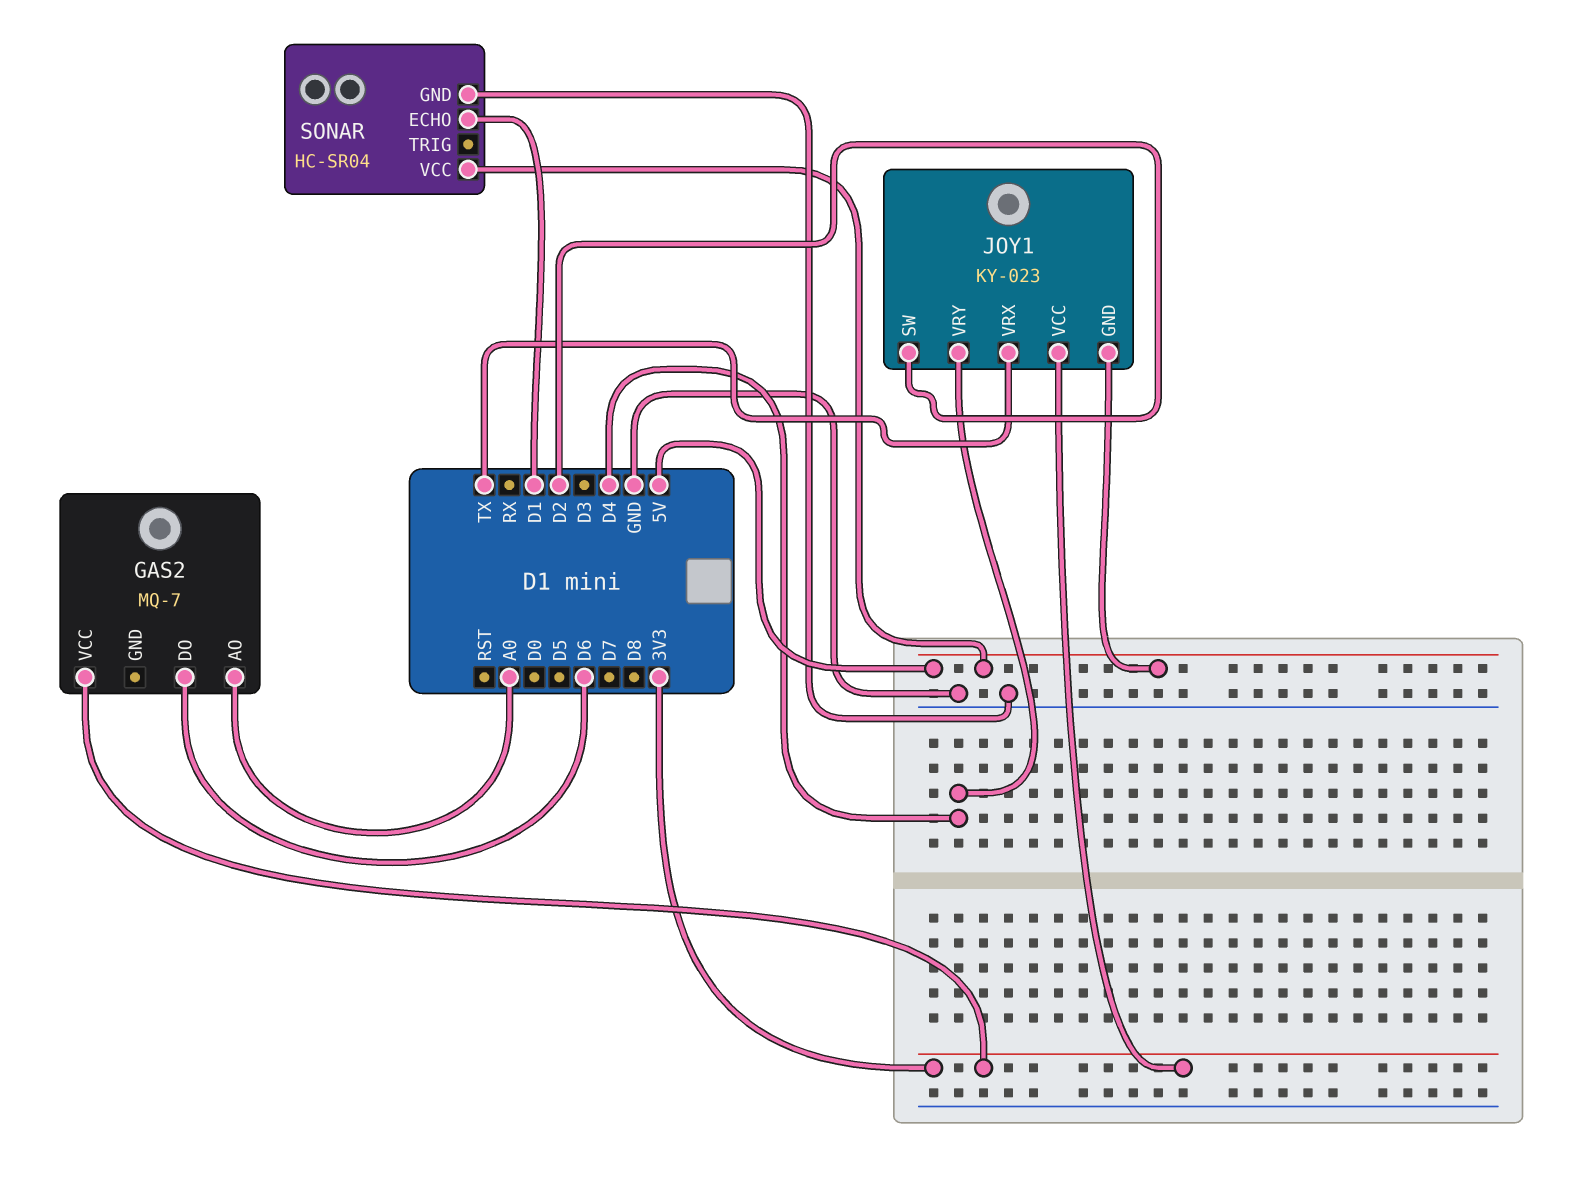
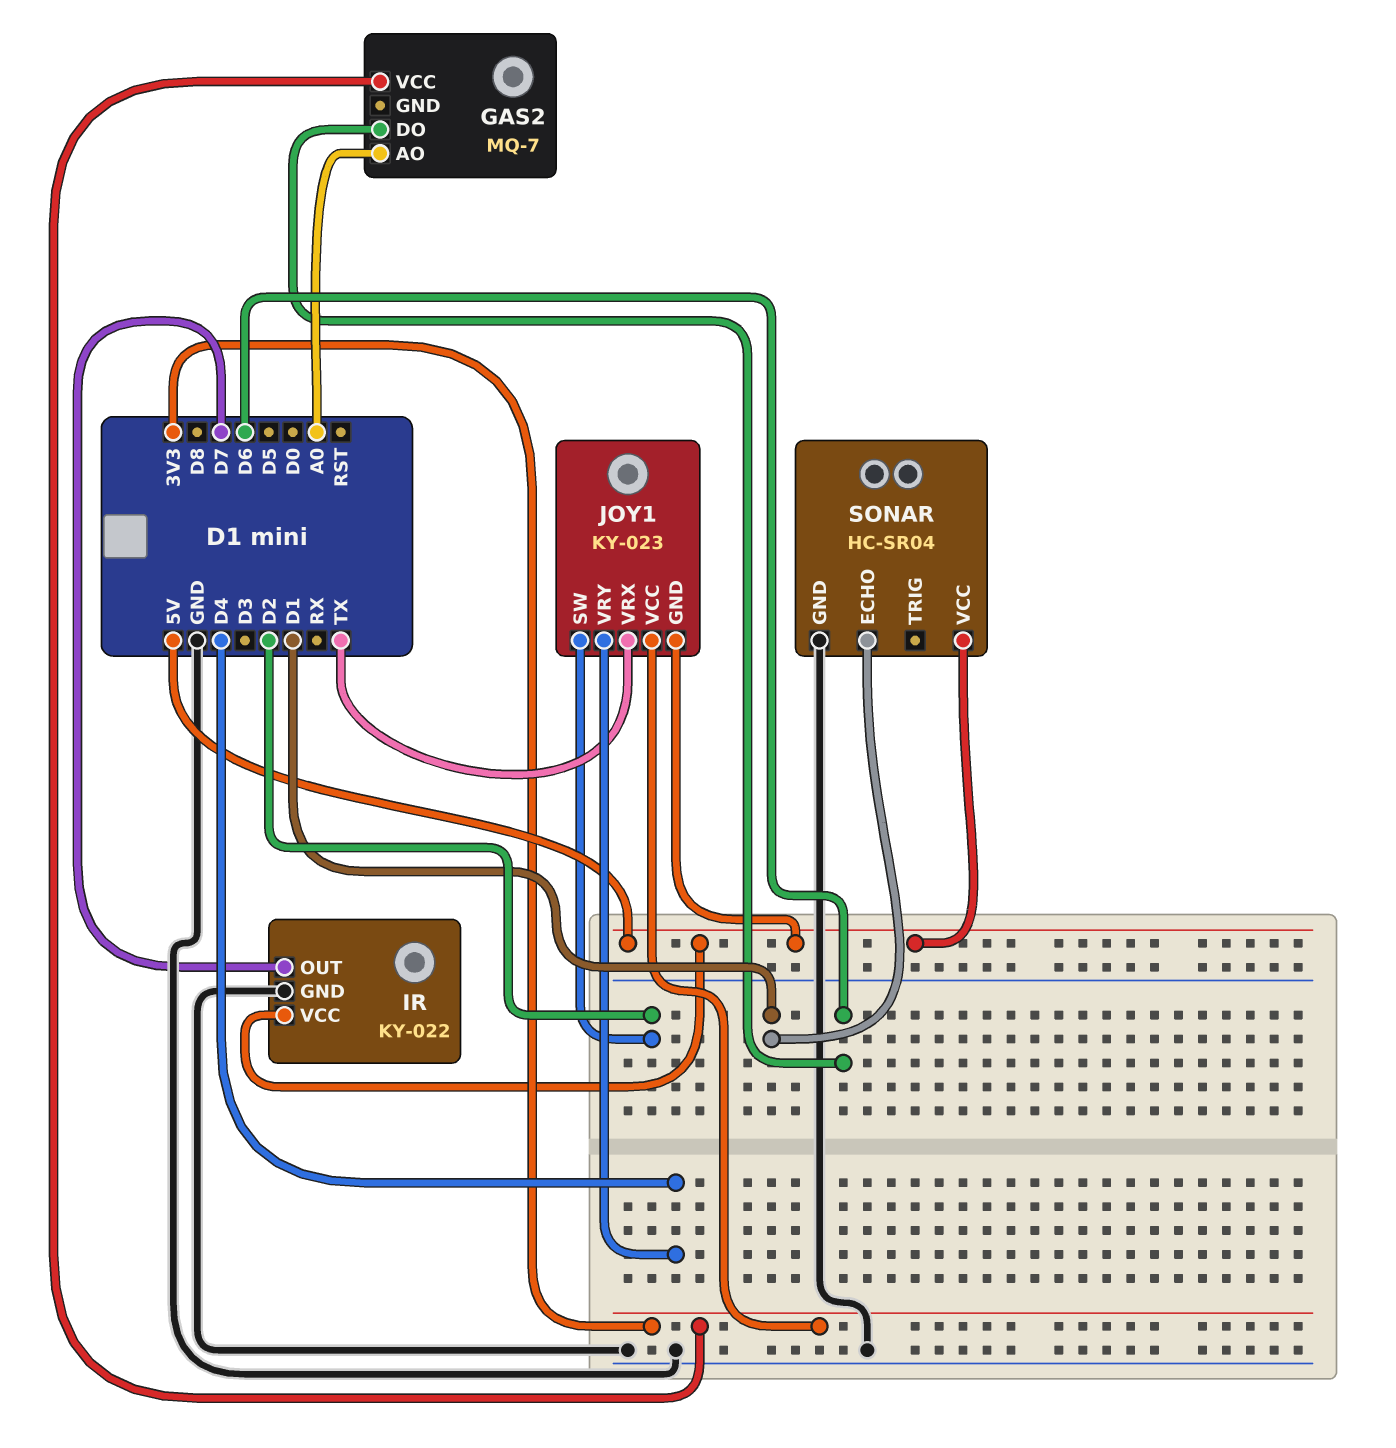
IR: none -> KY-022
IR pin GND: none -> GND
IR pin OUT: none -> D7
IR pin VCC: none -> 5V

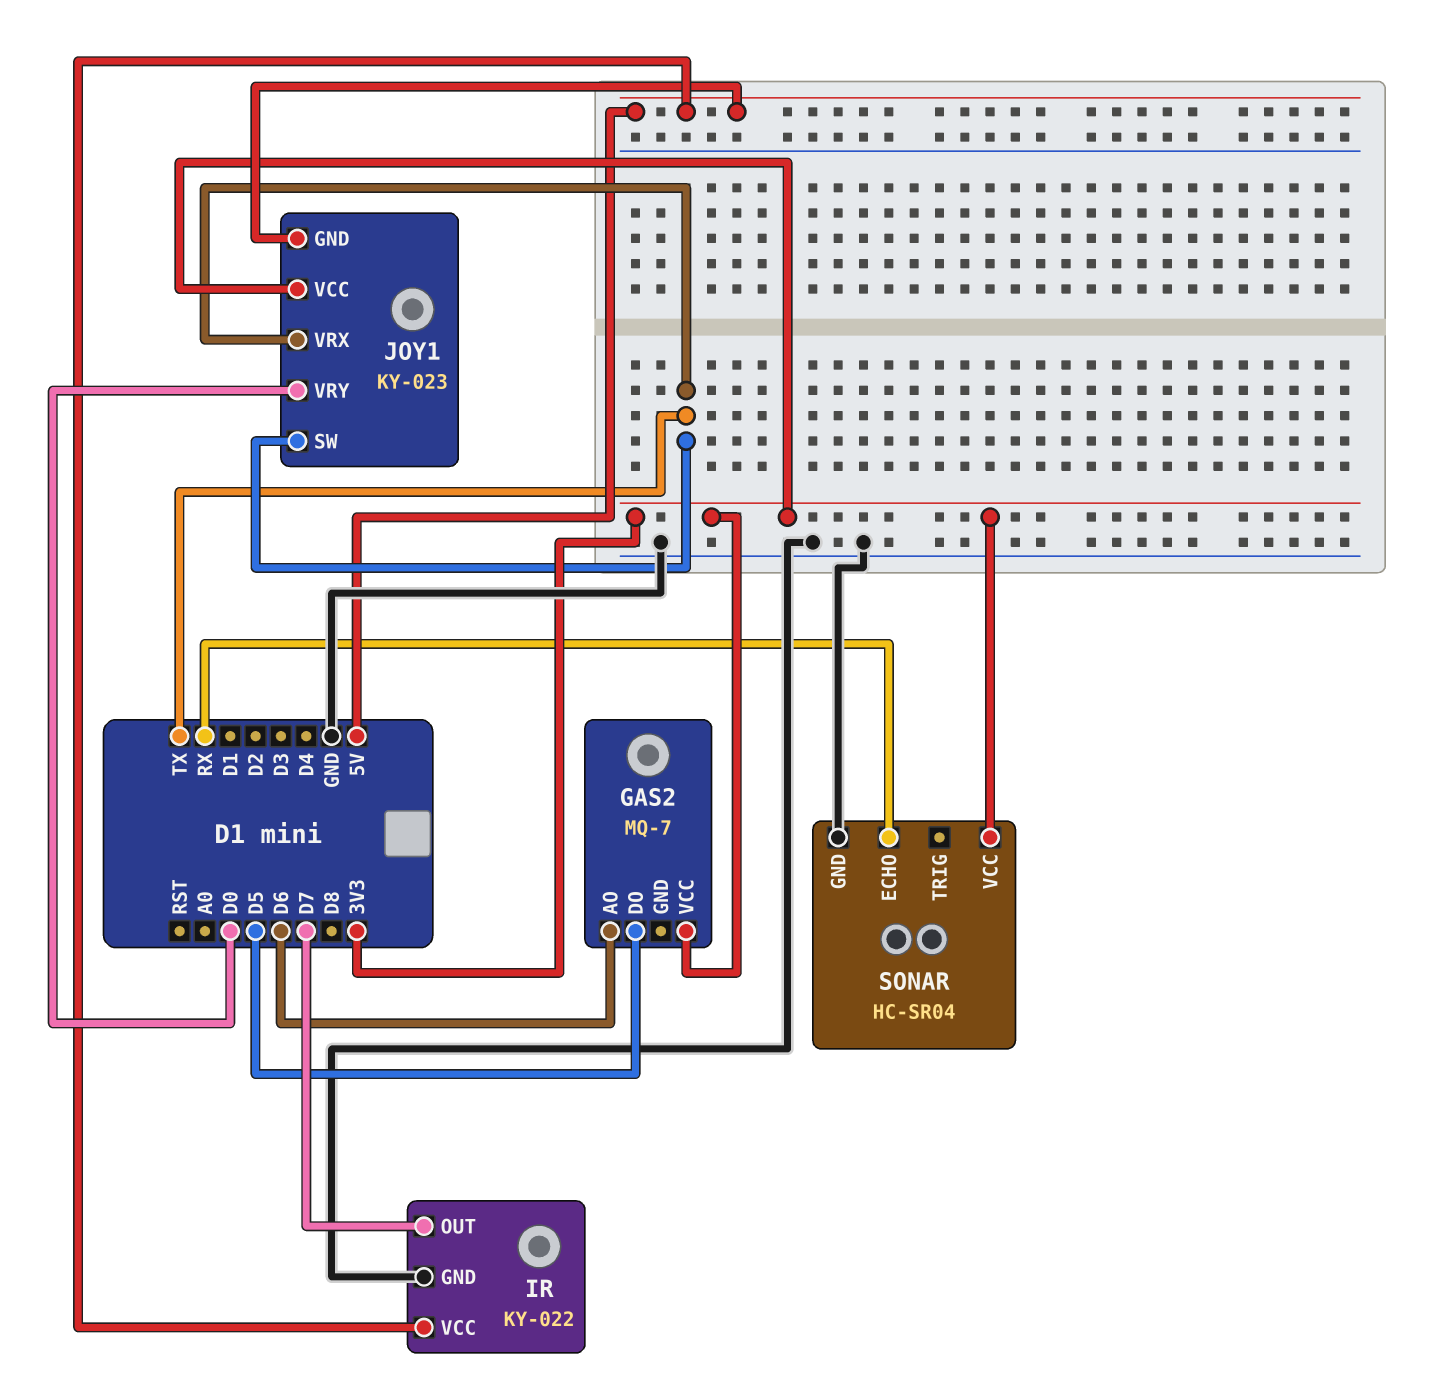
GAS2 pin AO: A0 -> D6
GAS2 pin DO: D6 -> D5
JOY1 pin SW: D2 -> TX
JOY1 pin VRY: D4 -> D0
SONAR pin ECHO: D1 -> RX
SONAR pin VCC: 5V -> 3V3

